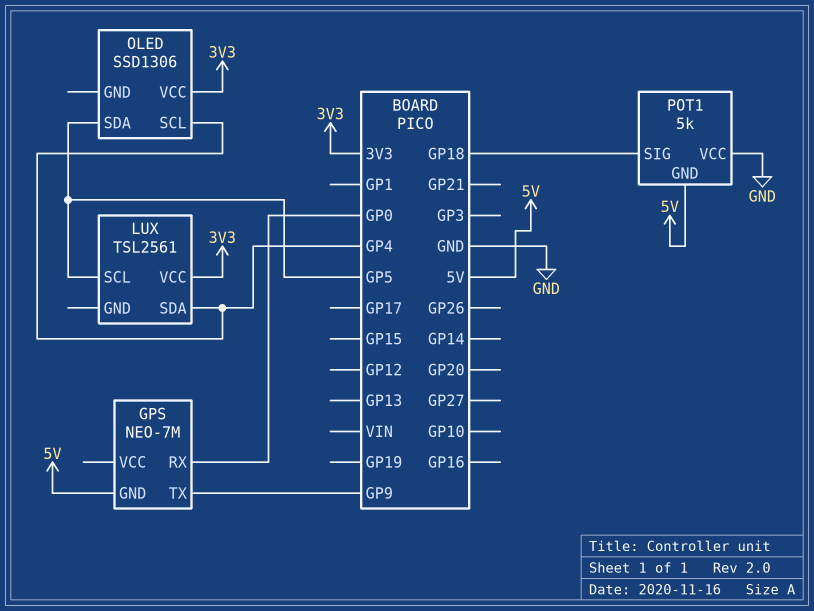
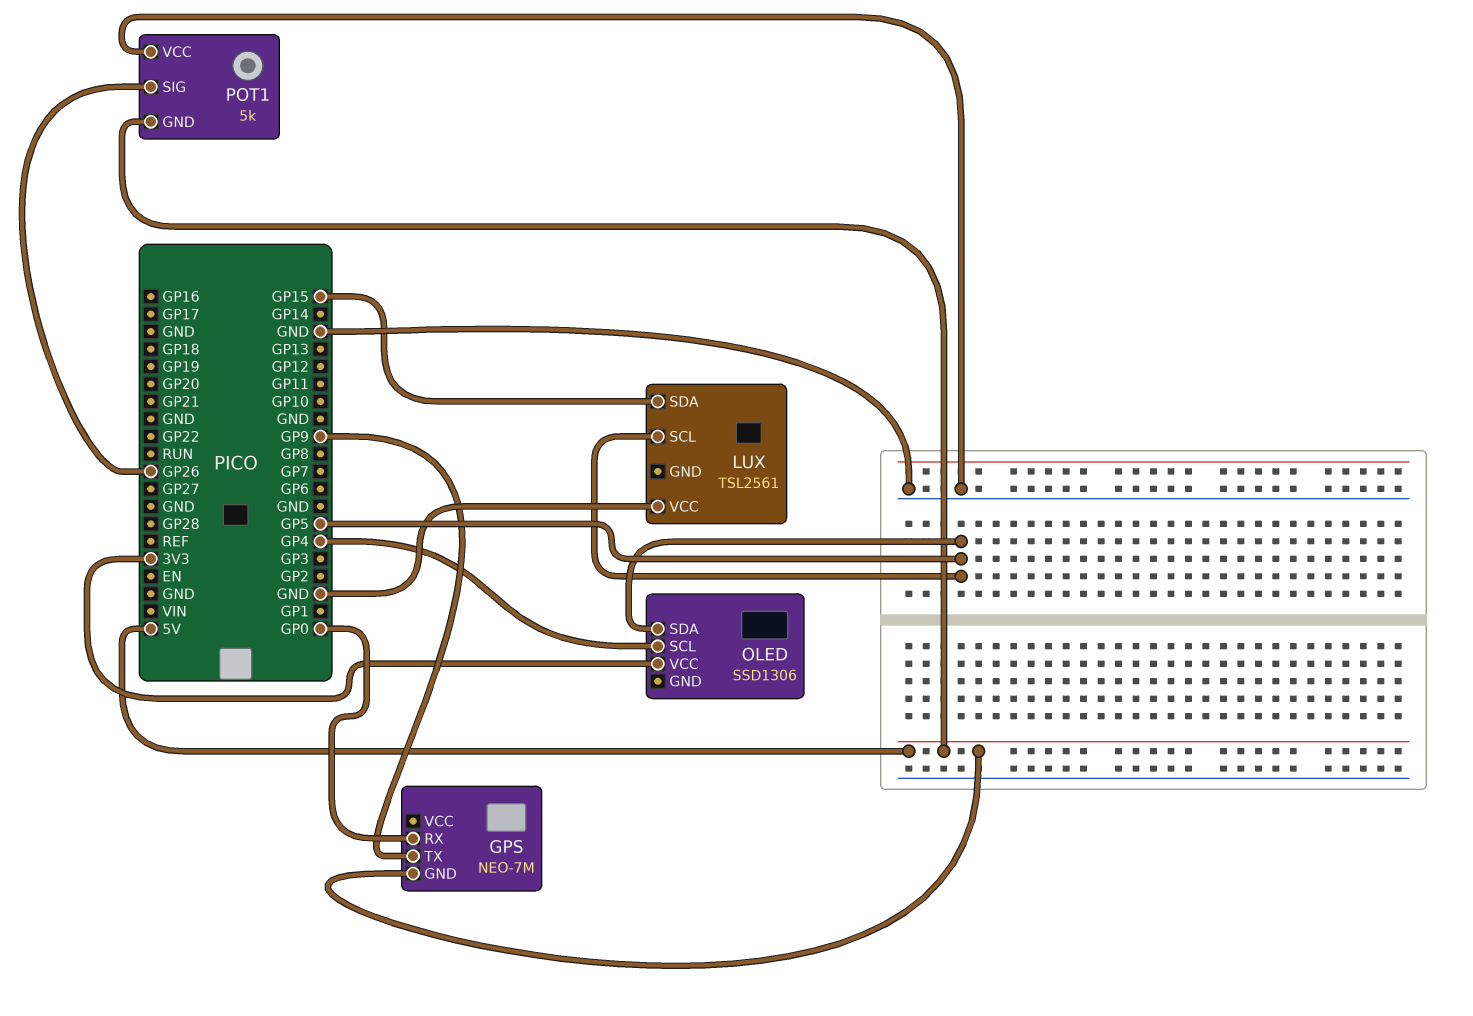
LUX pin SDA: GP4 -> GP15
LUX pin VCC: 3V3 -> GND
POT1 pin SIG: GP18 -> GP26

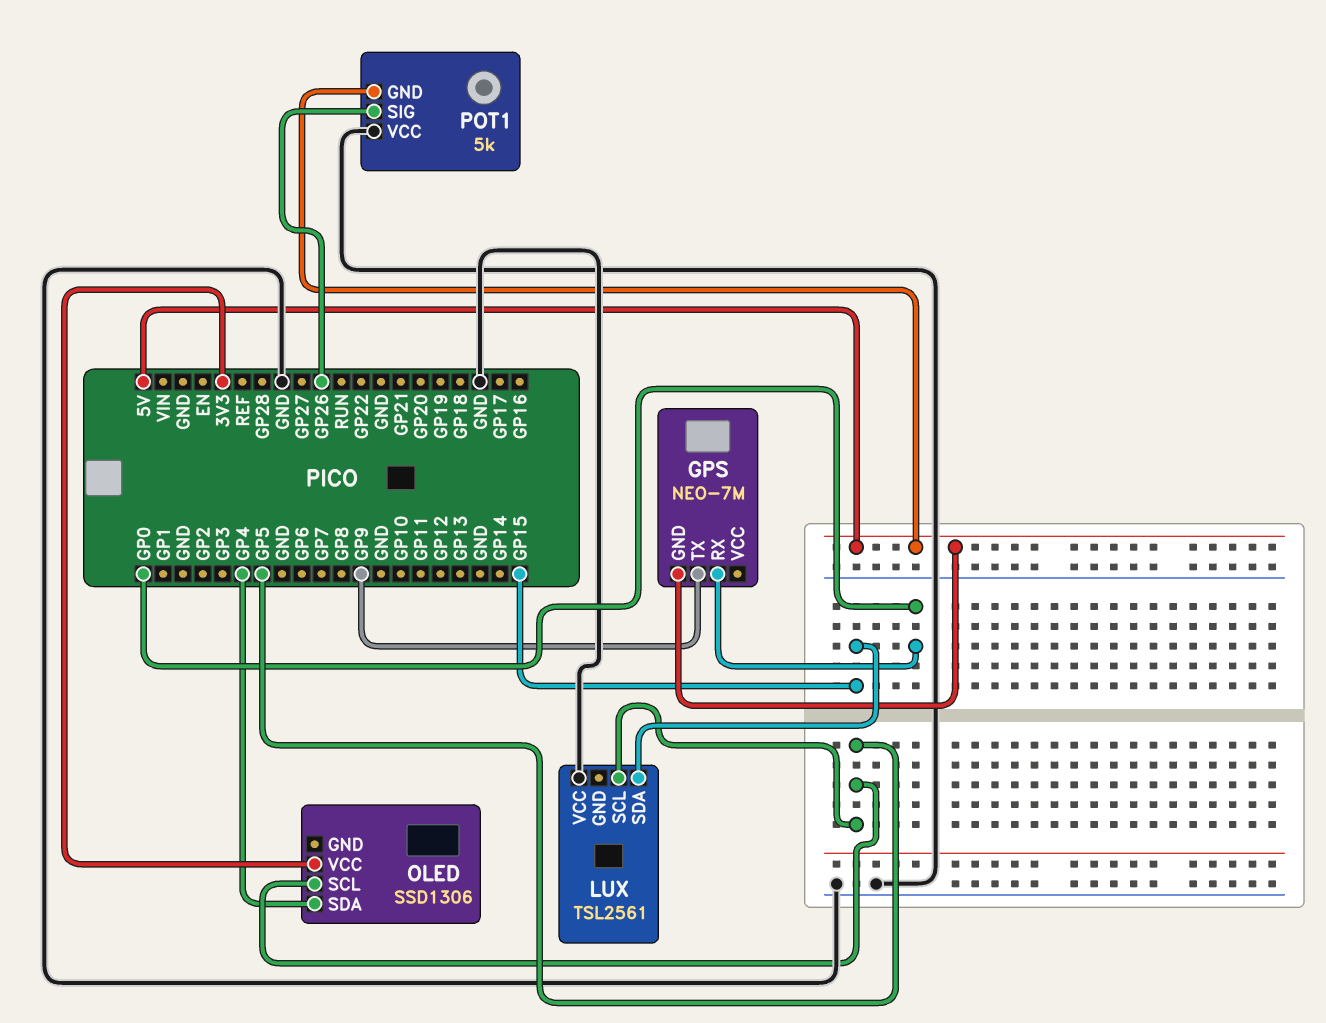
OLED pin SCL: GP4 -> GP5
OLED pin SDA: GP5 -> GP4

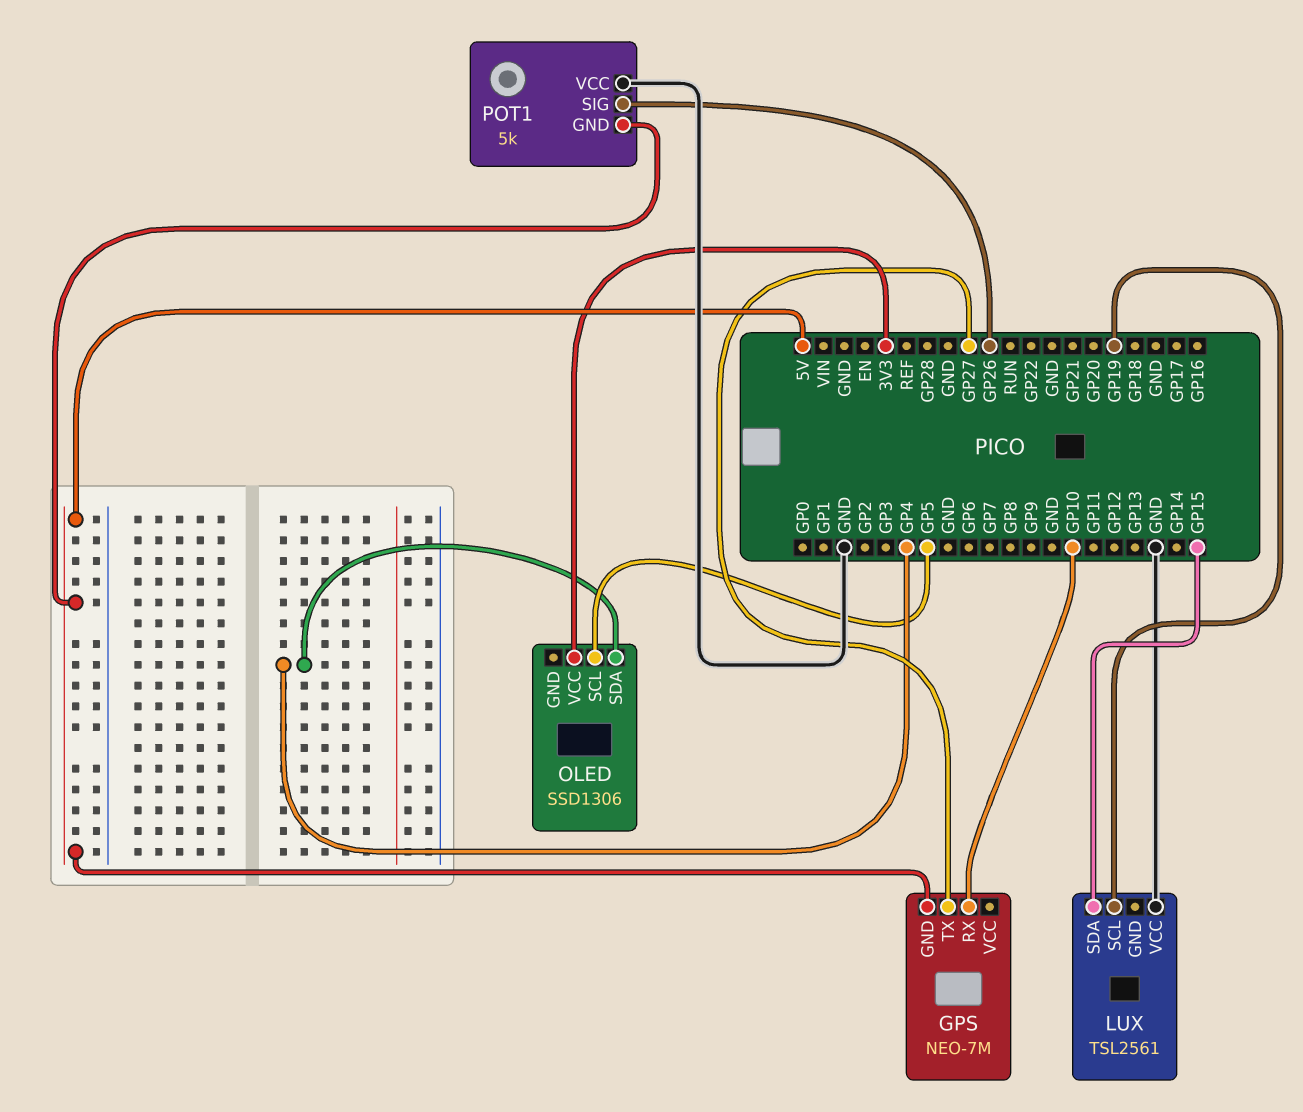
GPS pin RX: GP0 -> GP10
GPS pin TX: GP9 -> GP27
LUX pin SCL: GP5 -> GP19

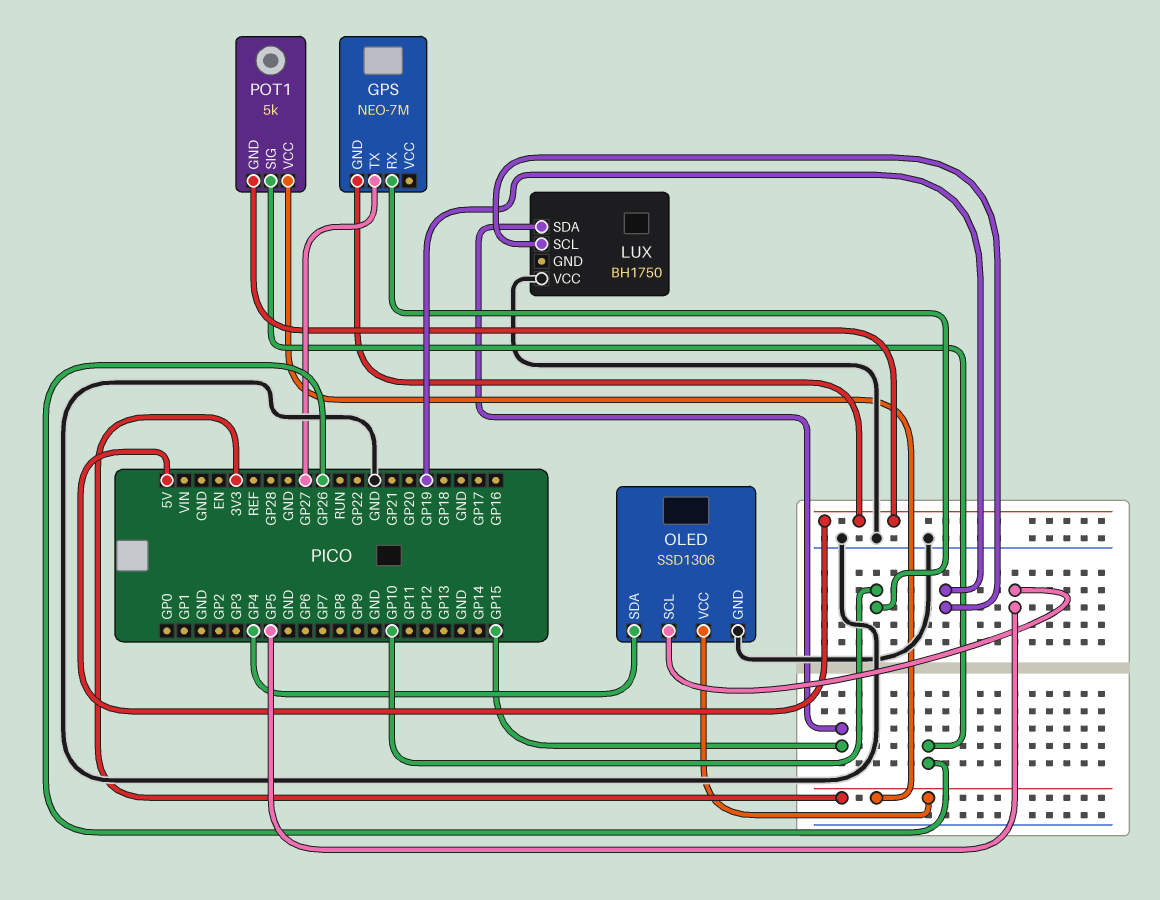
LUX: TSL2561 -> BH1750
OLED pin GND: none -> GND
POT1 pin VCC: GND -> 3V3

